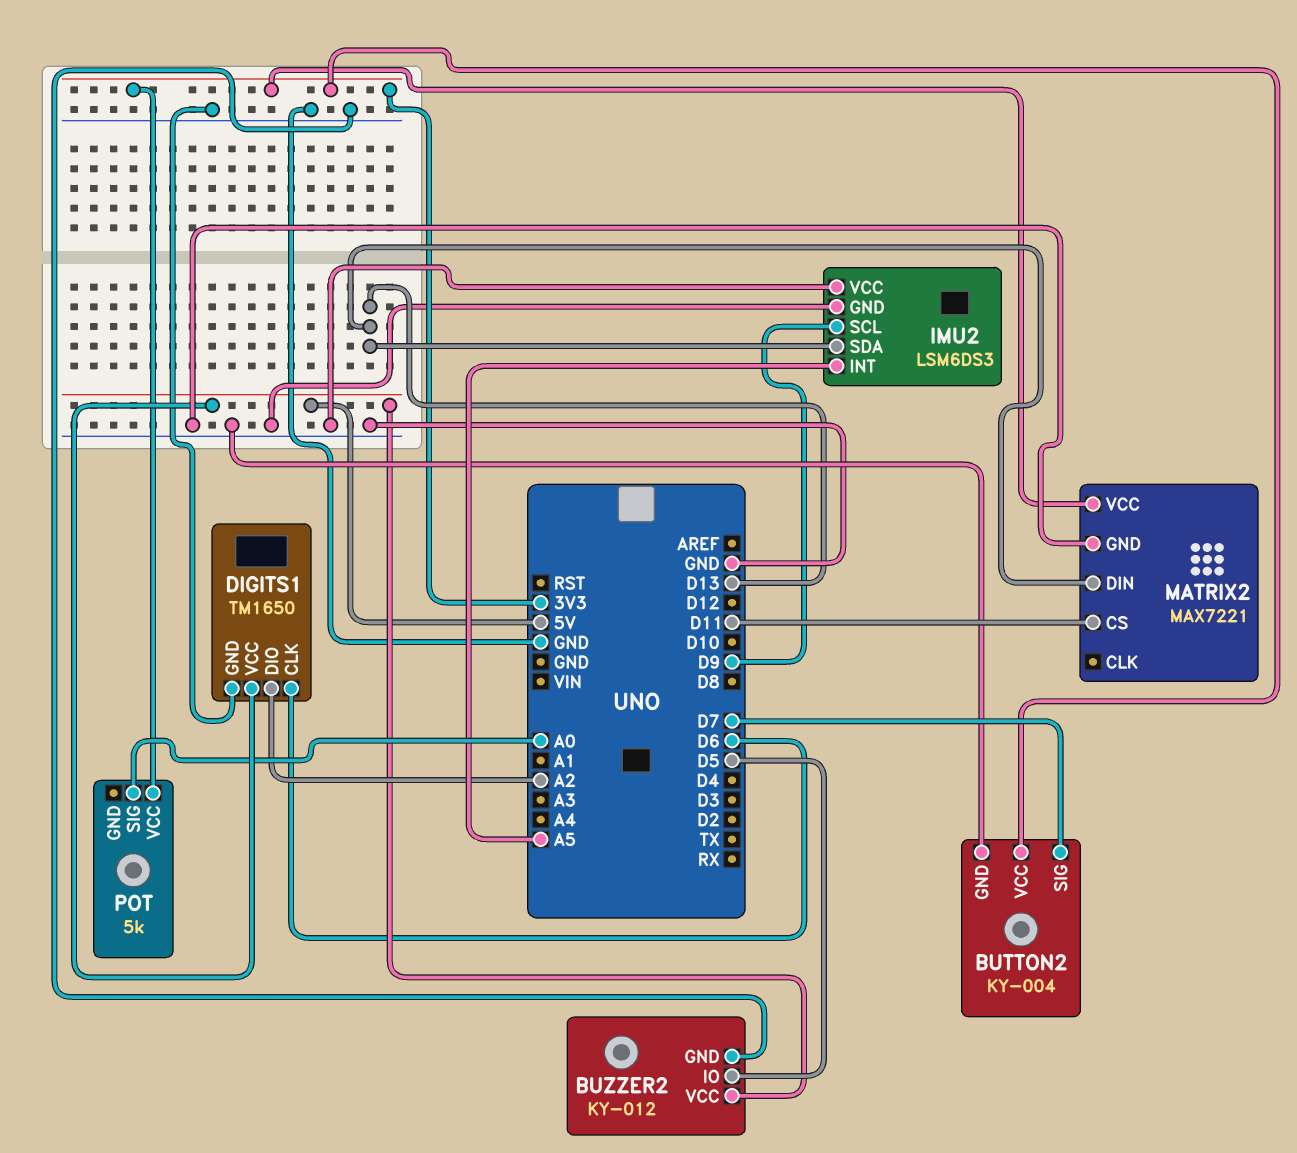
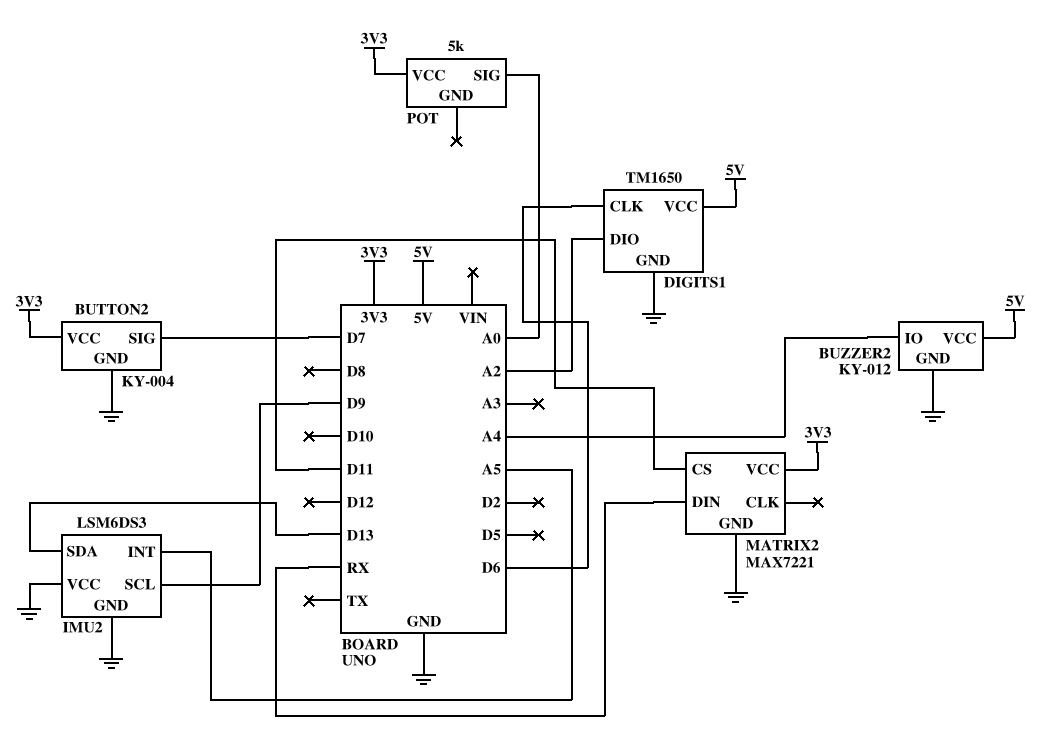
BUZZER2 pin IO: D5 -> A4
MATRIX2 pin DIN: D13 -> RX

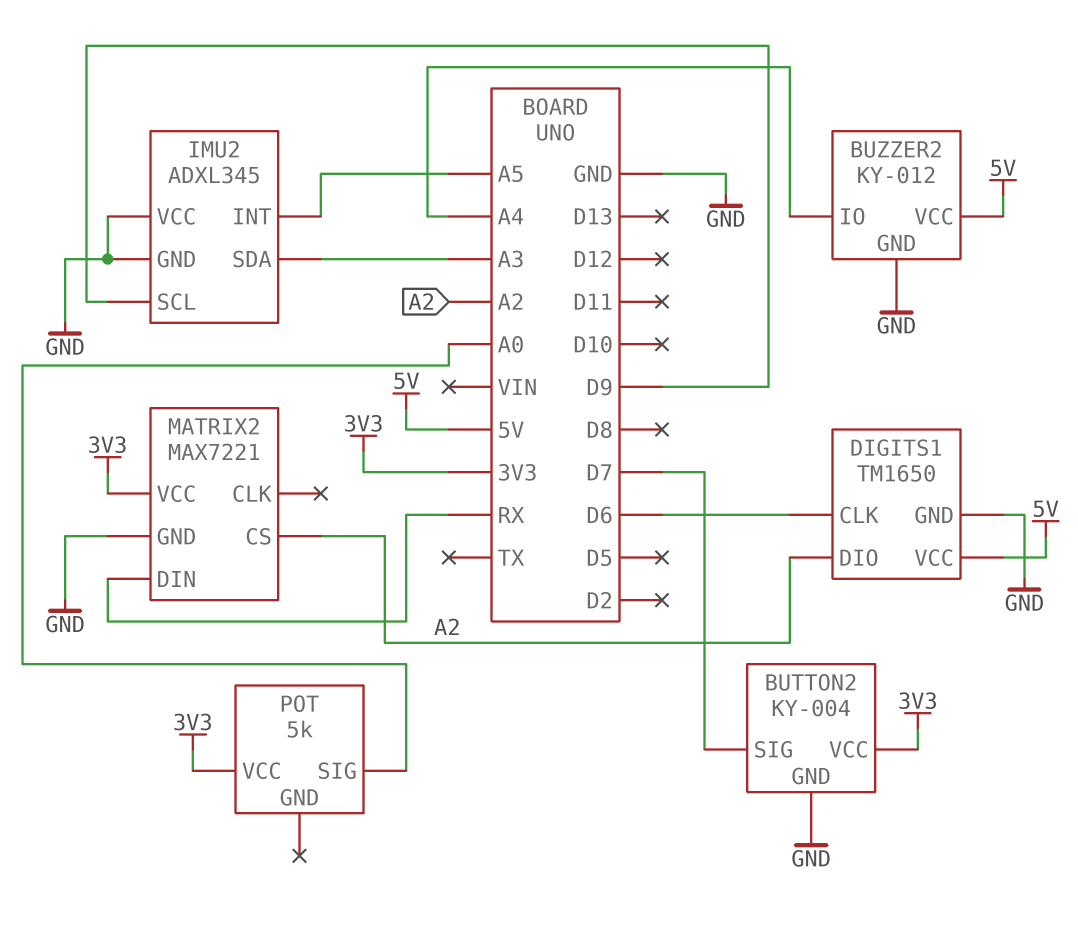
IMU2: LSM6DS3 -> ADXL345
IMU2 pin SDA: D13 -> A3
MATRIX2 pin CS: D11 -> A2

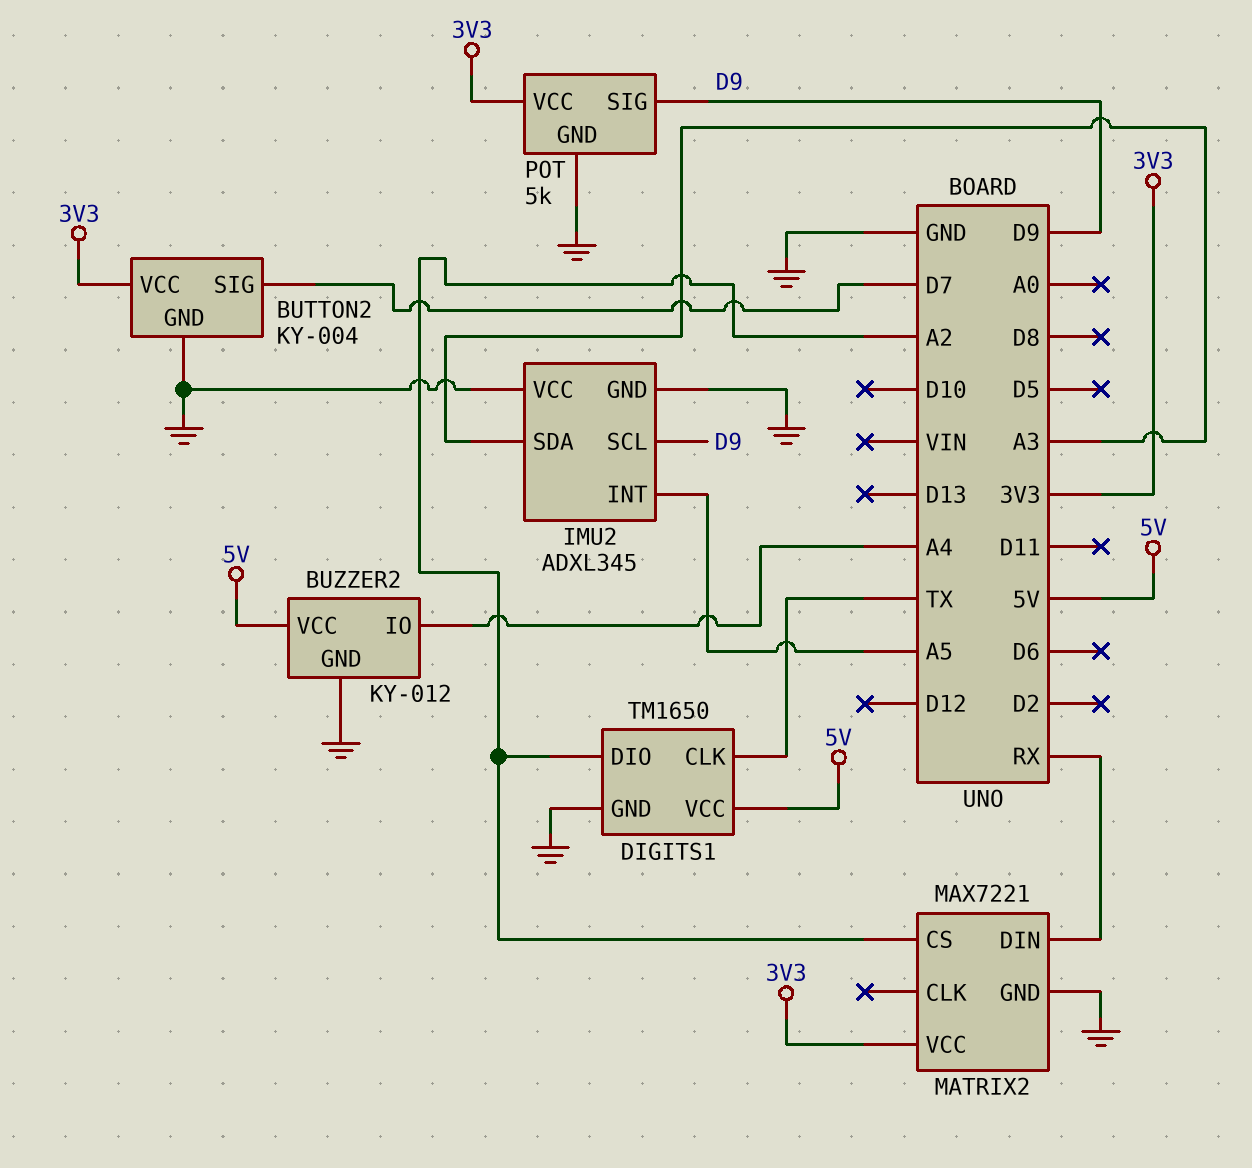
DIGITS1 pin CLK: D6 -> TX
POT pin GND: none -> GND
POT pin SIG: A0 -> D9

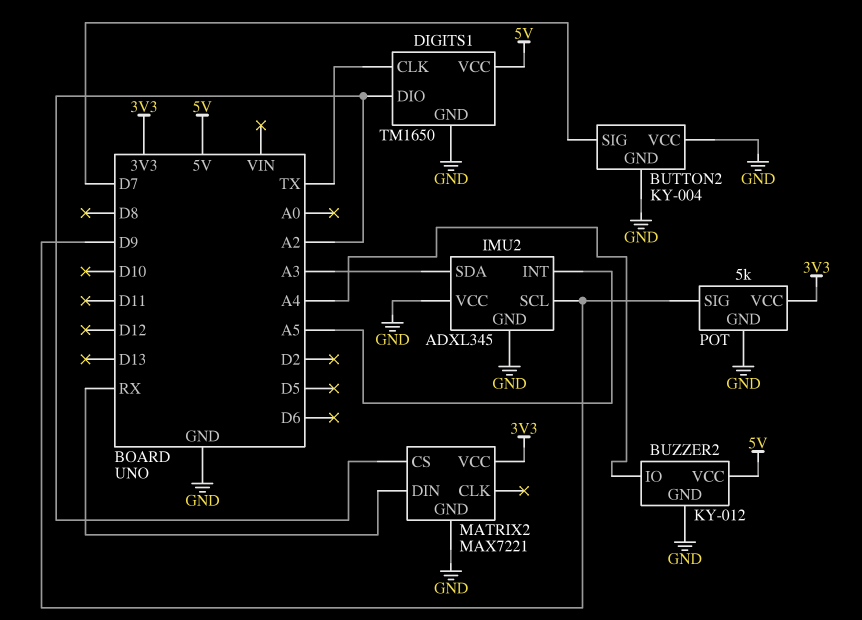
BUTTON2 pin VCC: 3V3 -> GND

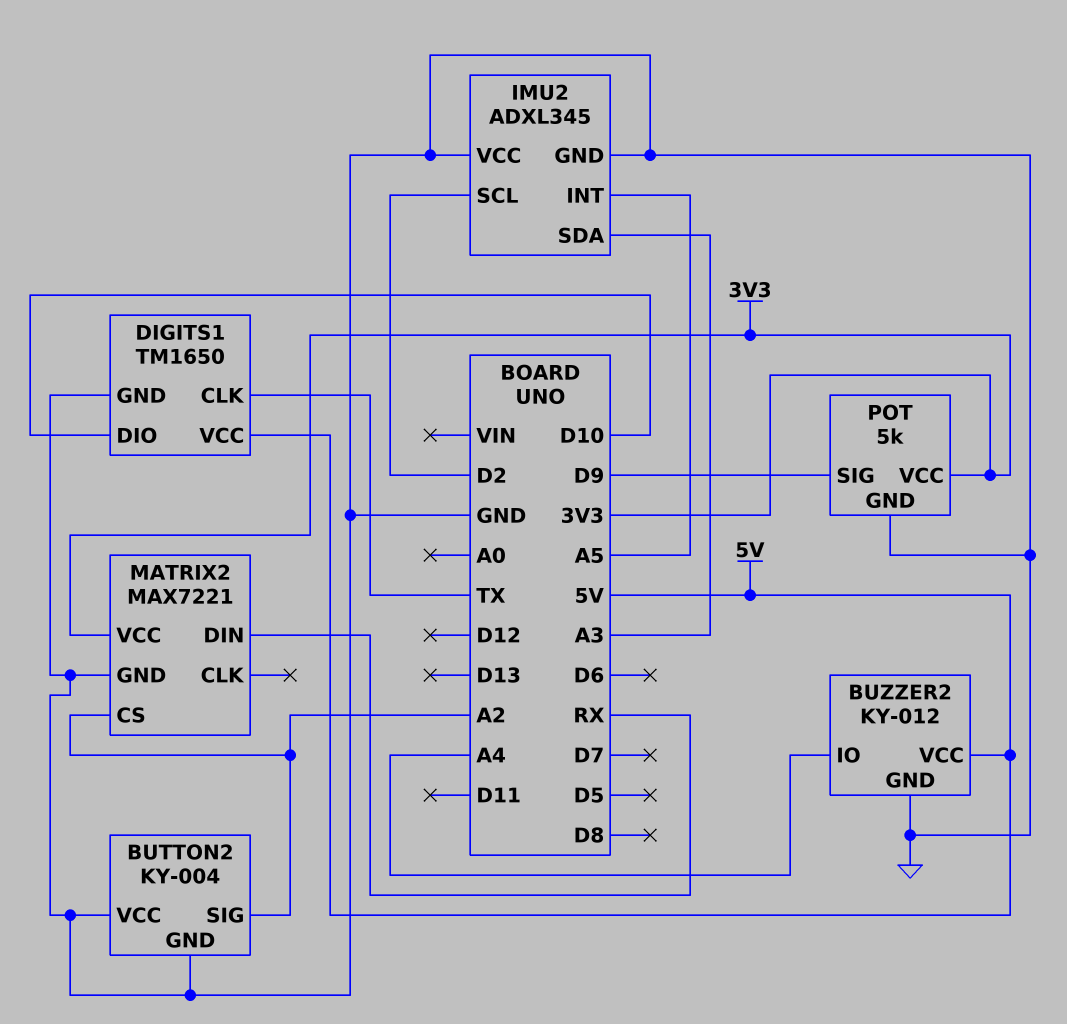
BUTTON2 pin SIG: D7 -> A2
DIGITS1 pin DIO: A2 -> D10
IMU2 pin SCL: D9 -> D2

